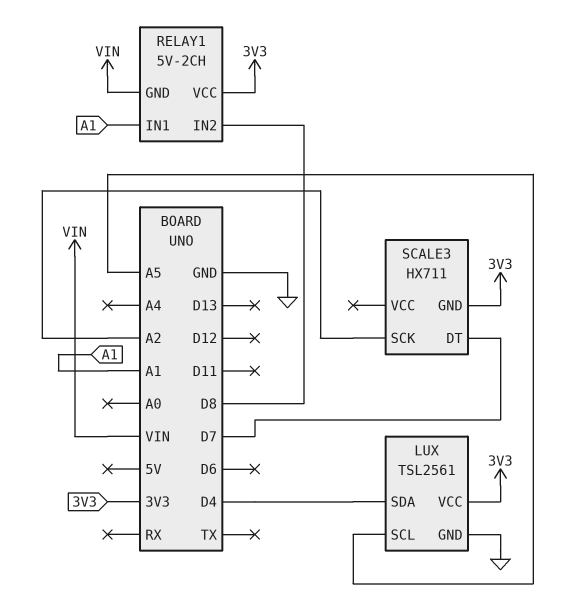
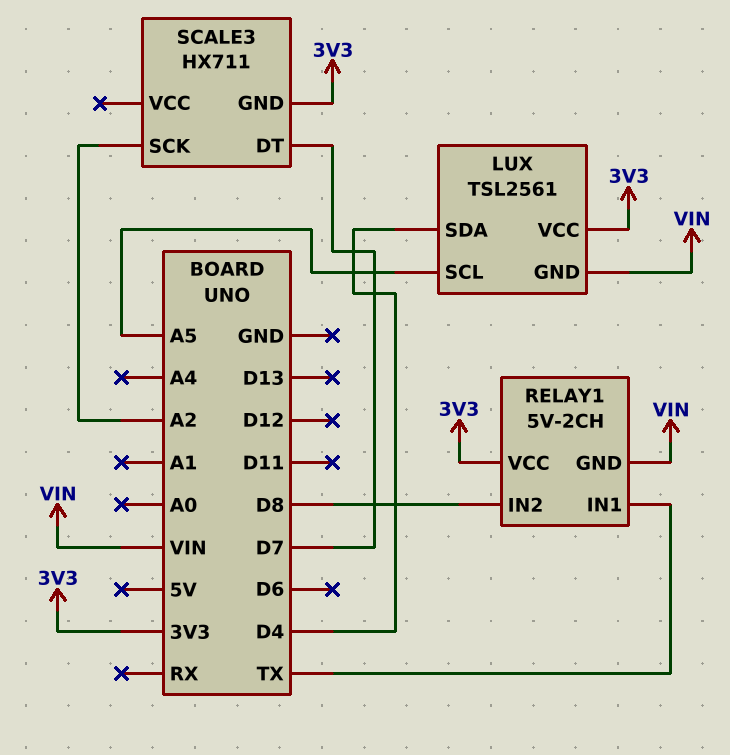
LUX pin GND: GND -> VIN
RELAY1 pin IN1: A1 -> TX

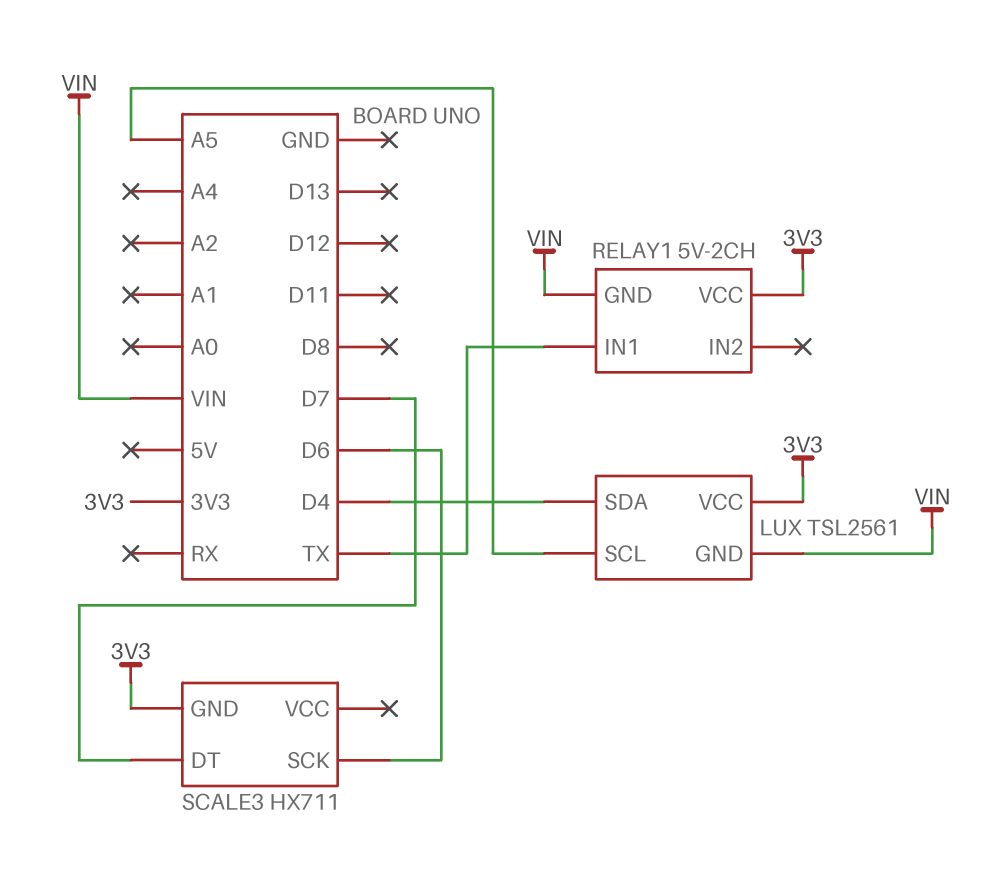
RELAY1 pin IN2: D8 -> none
SCALE3 pin SCK: A2 -> D6

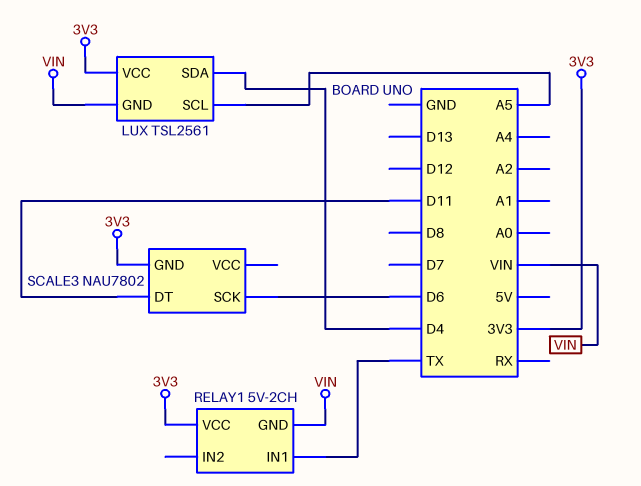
SCALE3: HX711 -> NAU7802
SCALE3 pin DT: D7 -> D11

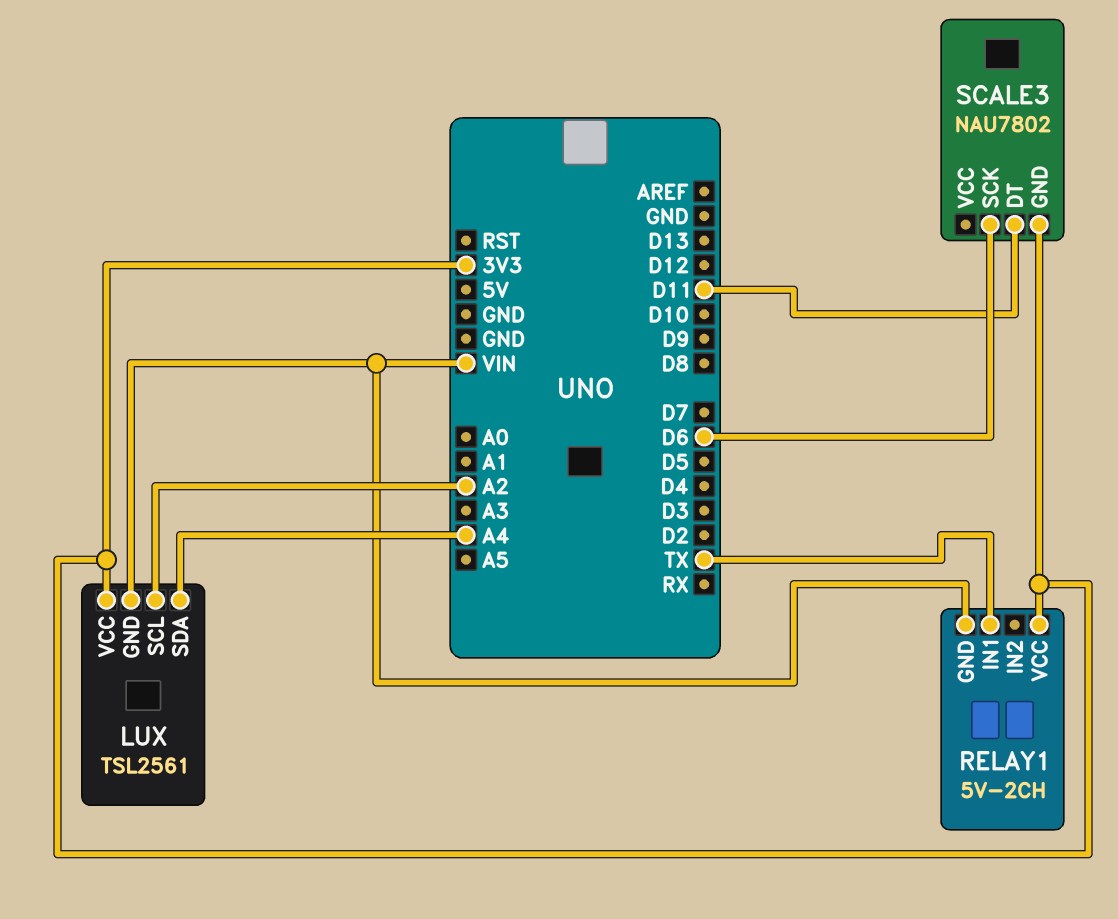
LUX pin SCL: A5 -> A2
LUX pin SDA: D4 -> A4

